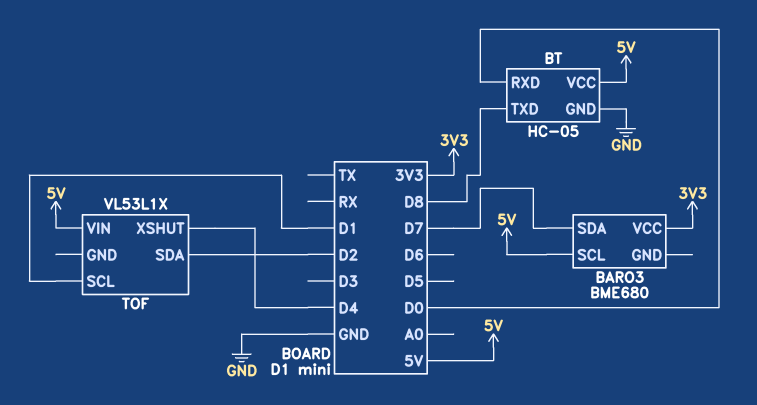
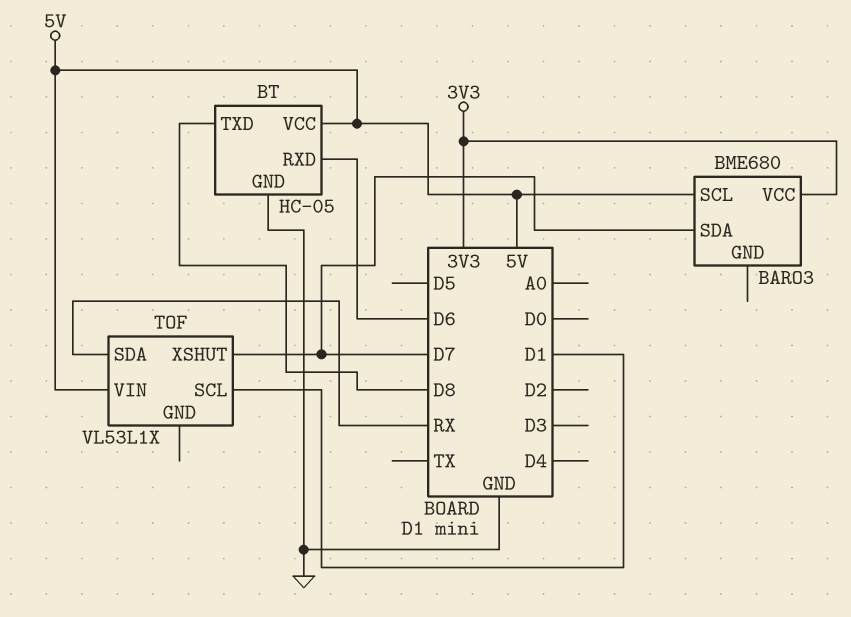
BT pin RXD: D0 -> D6
TOF pin SDA: D2 -> RX
TOF pin XSHUT: D4 -> D7

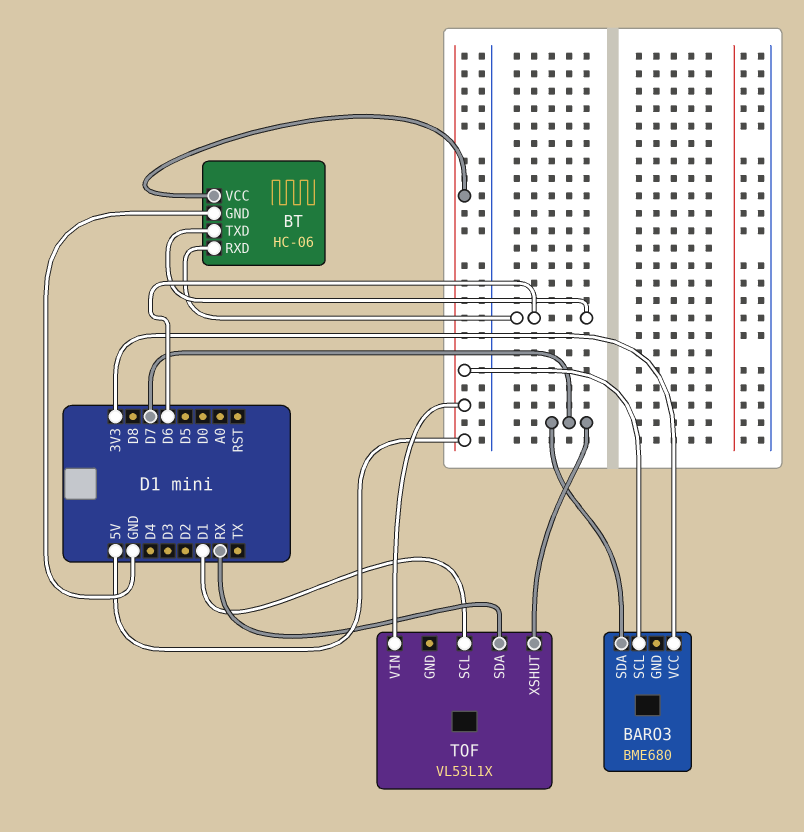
BT: HC-05 -> HC-06
BT pin TXD: D8 -> D6

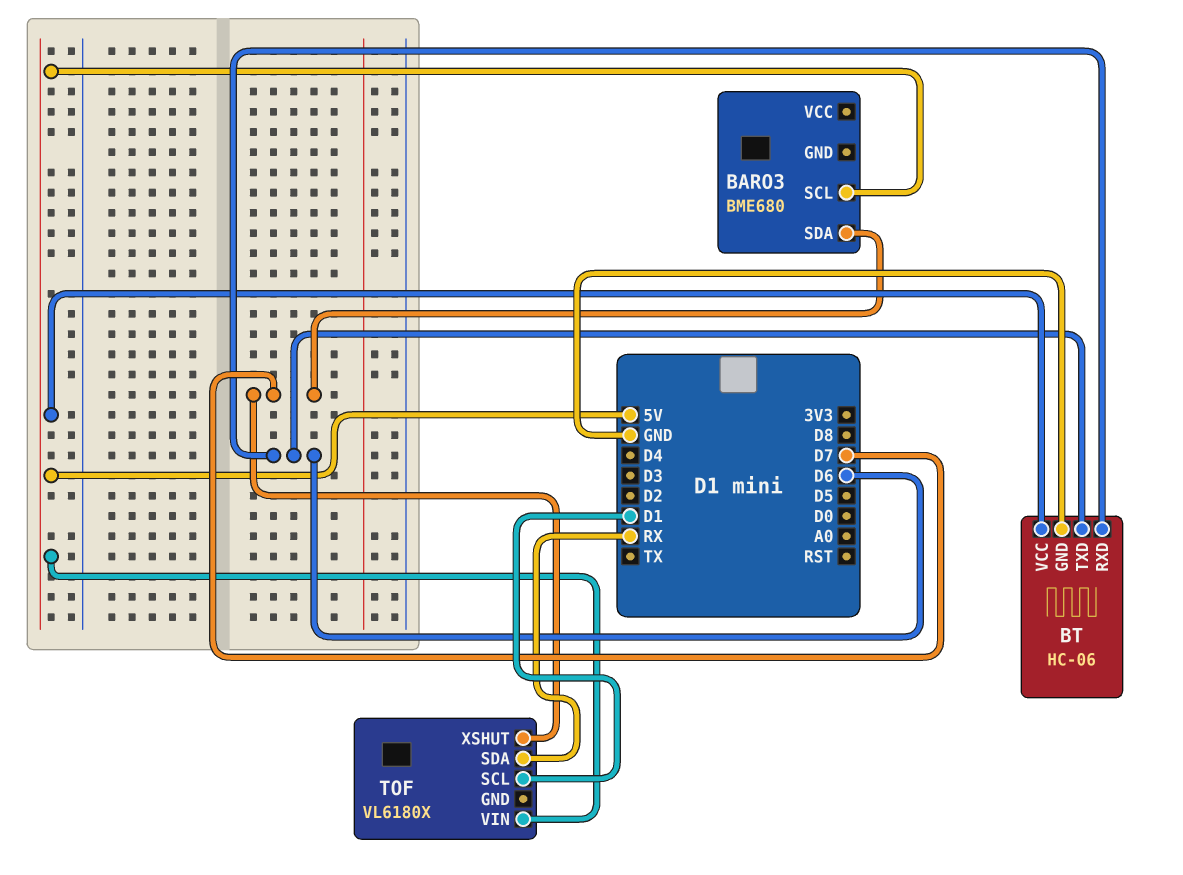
BARO3 pin VCC: 3V3 -> none
TOF: VL53L1X -> VL6180X

